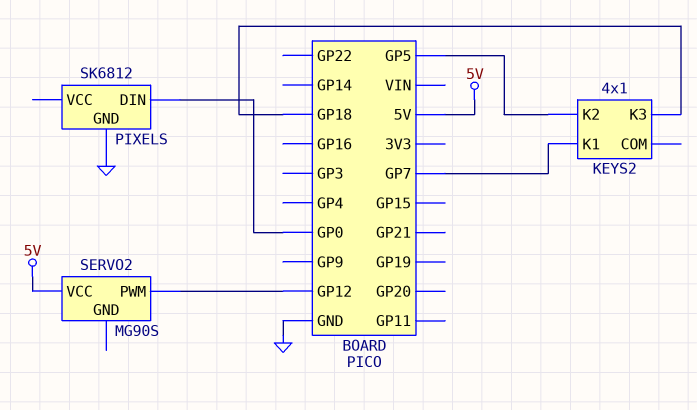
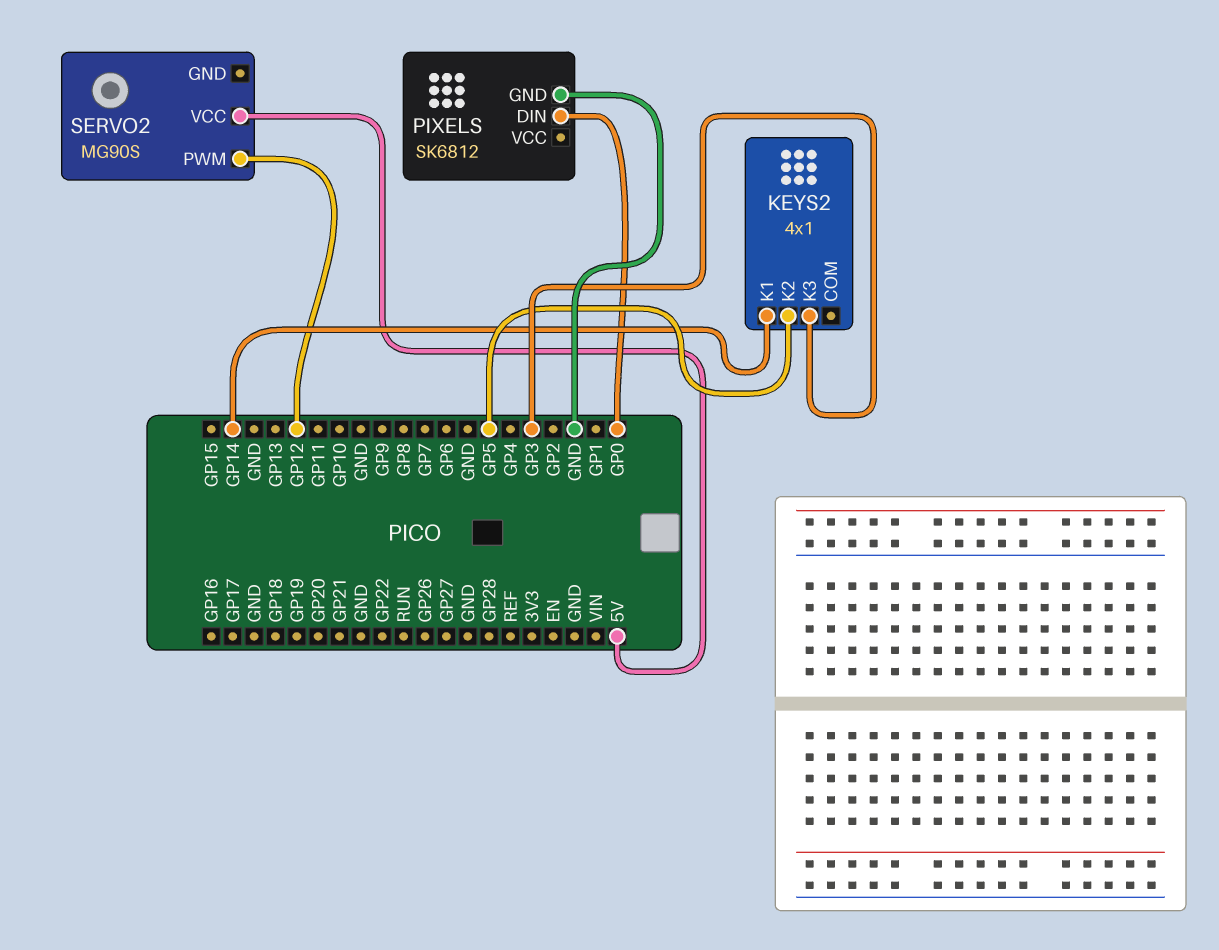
KEYS2 pin K1: GP7 -> GP14
KEYS2 pin K3: GP18 -> GP3

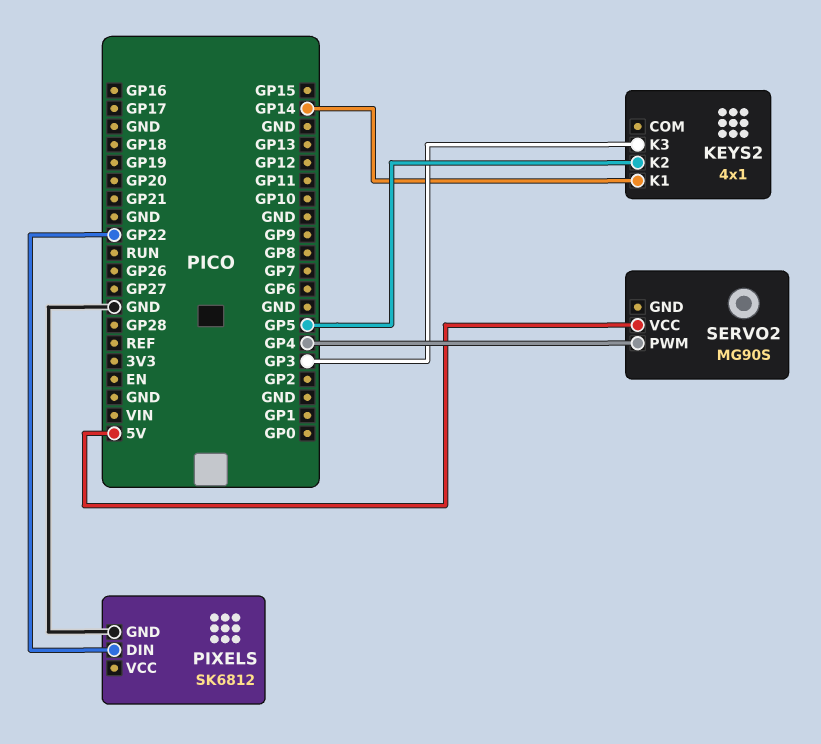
PIXELS pin DIN: GP0 -> GP22
SERVO2 pin PWM: GP12 -> GP4

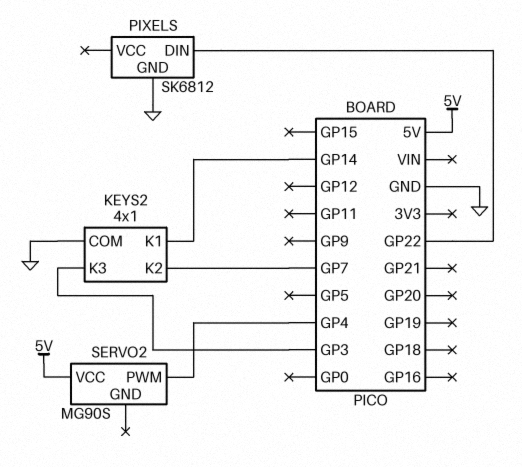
KEYS2 pin COM: none -> GND
KEYS2 pin K2: GP5 -> GP7

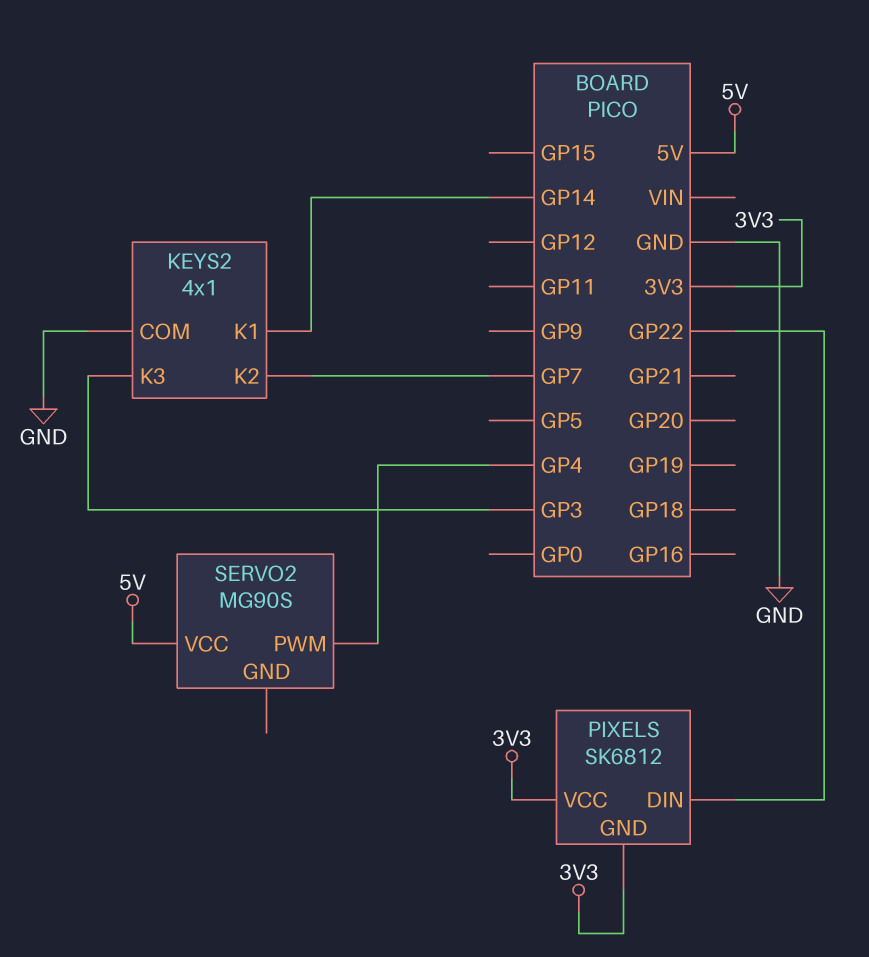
PIXELS pin GND: GND -> 3V3
PIXELS pin VCC: none -> 3V3

